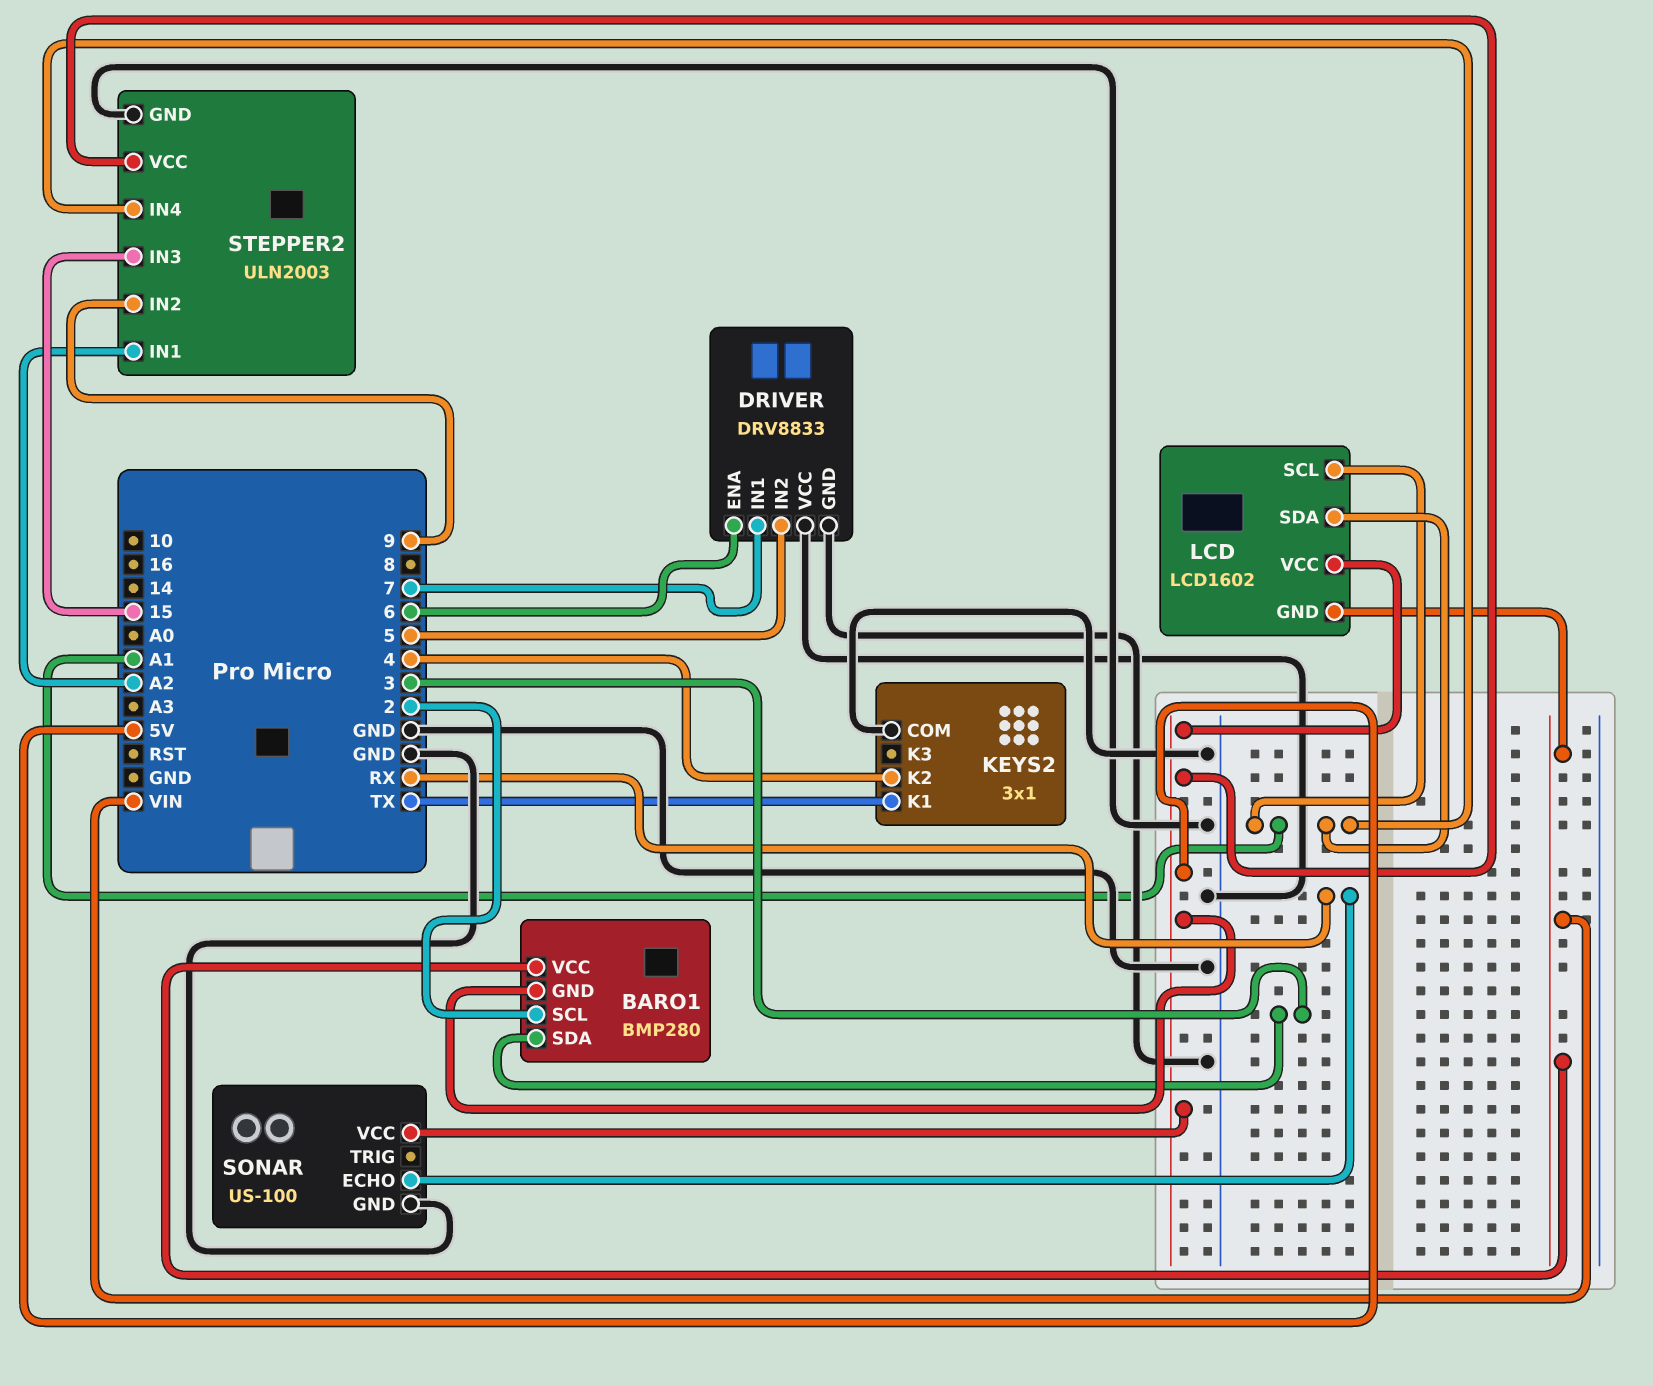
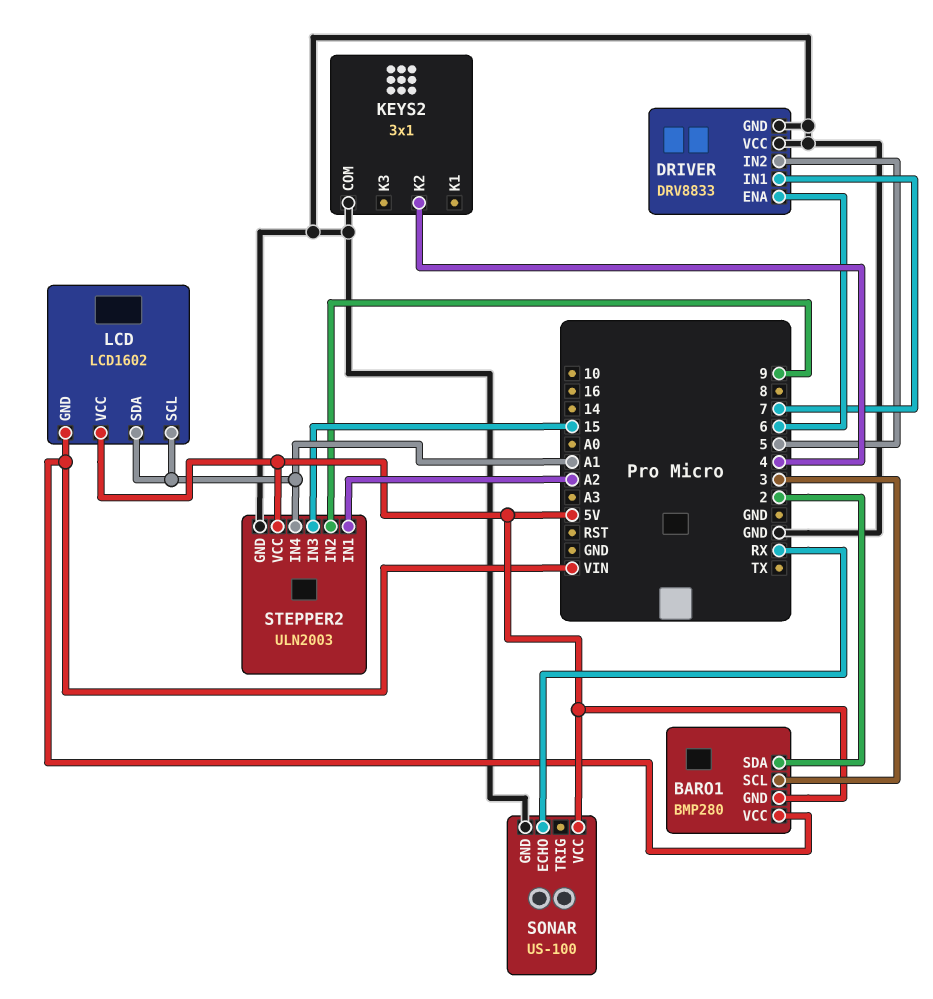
BARO1 pin SCL: 2 -> 3
BARO1 pin SDA: 3 -> 2
KEYS2 pin K1: TX -> none

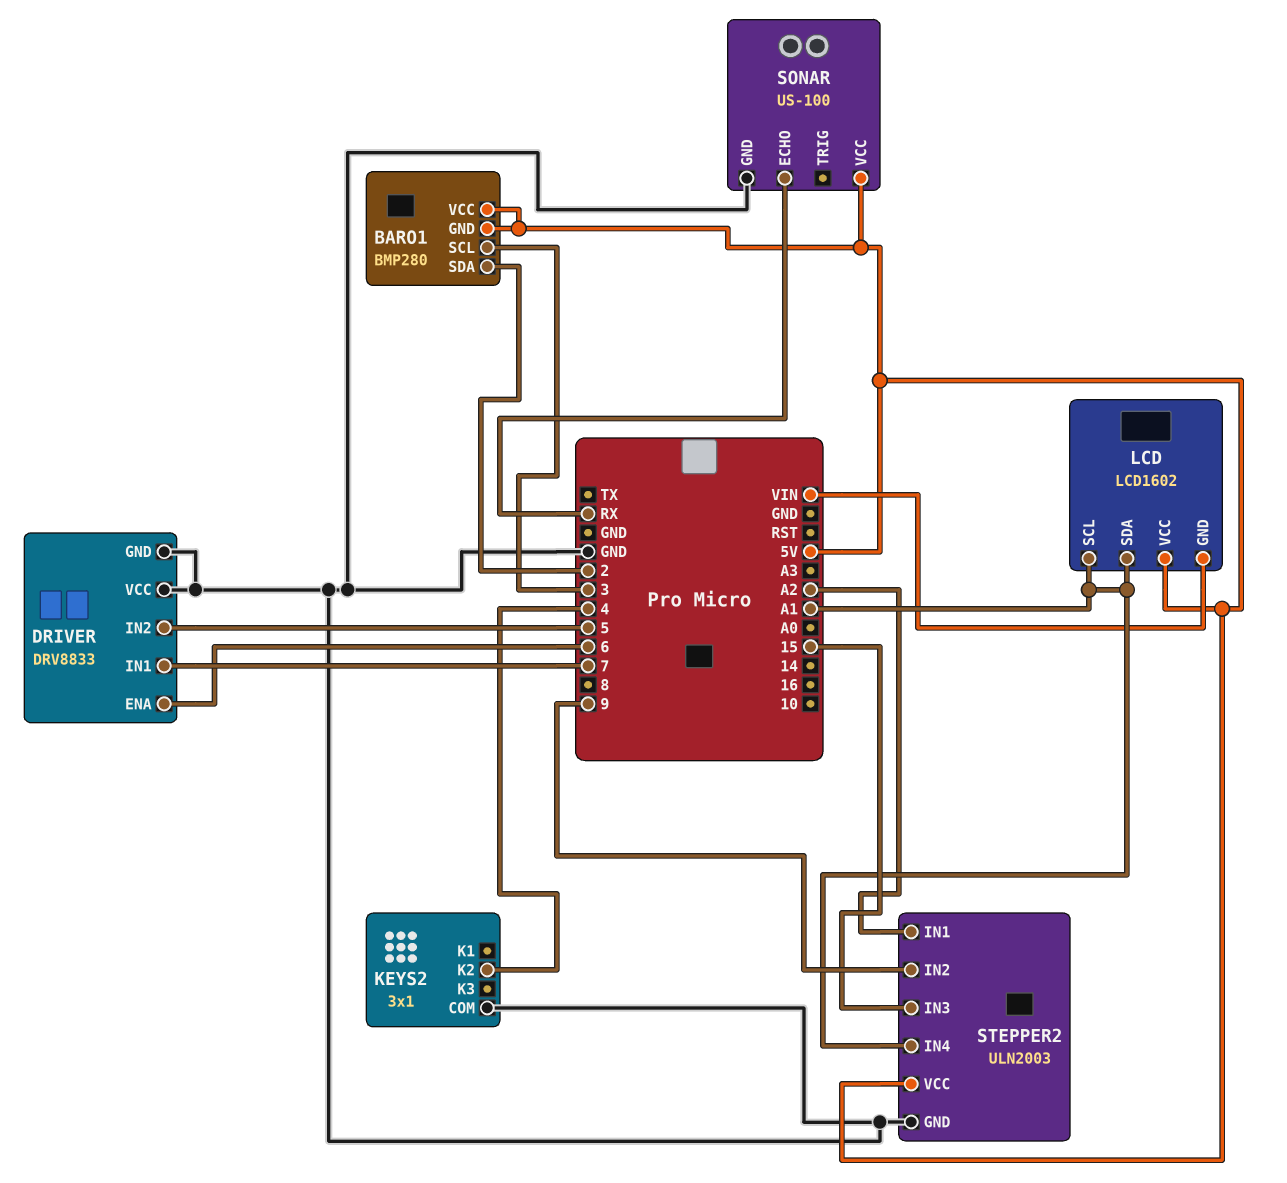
BARO1 pin VCC: VIN -> 5V

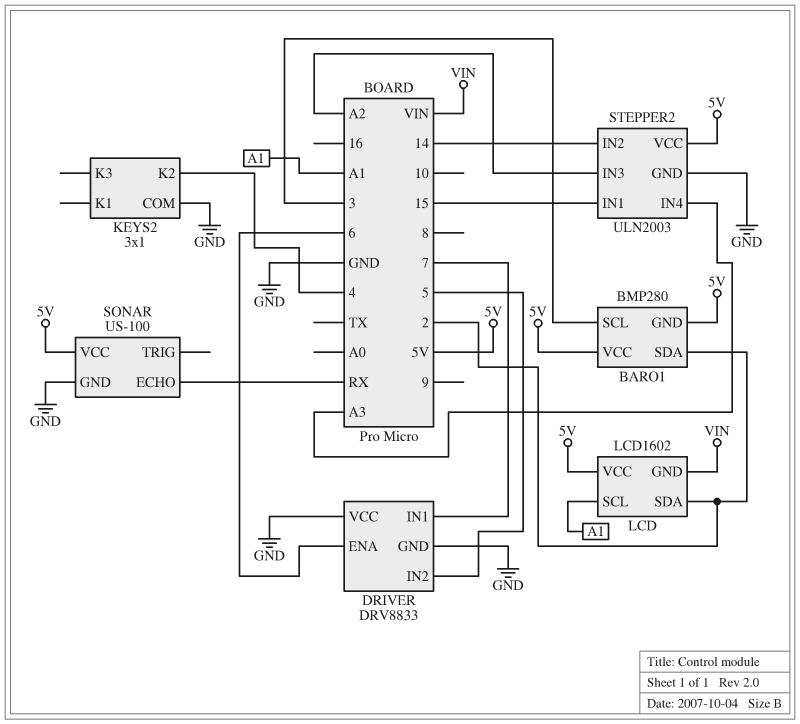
LCD pin SDA: A1 -> 2
STEPPER2 pin IN1: A2 -> 15
STEPPER2 pin IN2: 9 -> 14
STEPPER2 pin IN3: 15 -> A2
STEPPER2 pin IN4: A1 -> A3

